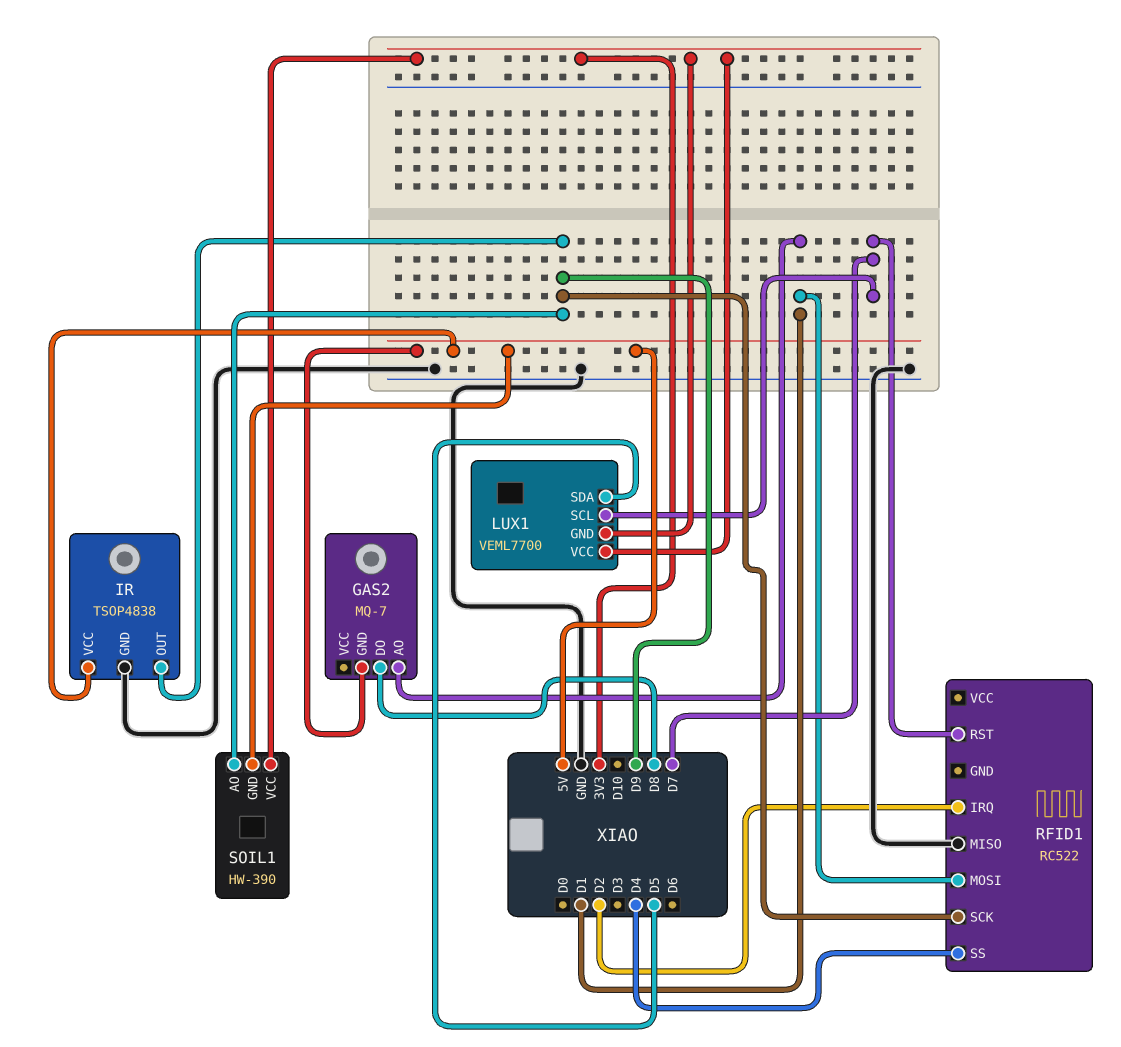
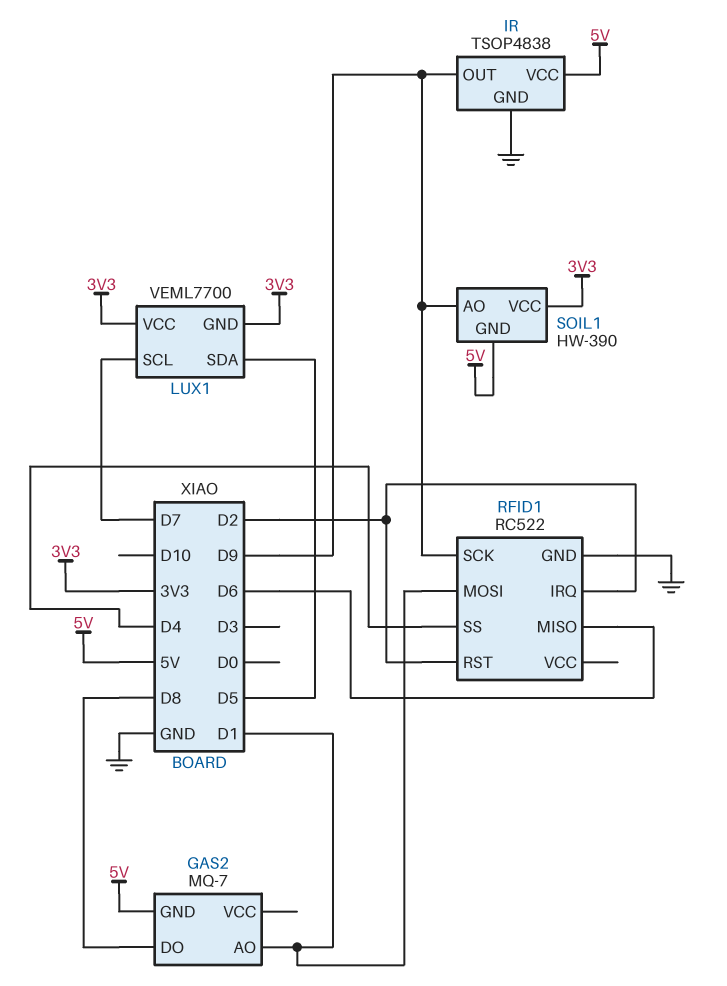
RFID1 pin GND: none -> GND
RFID1 pin MISO: GND -> D6
RFID1 pin RST: D7 -> D2

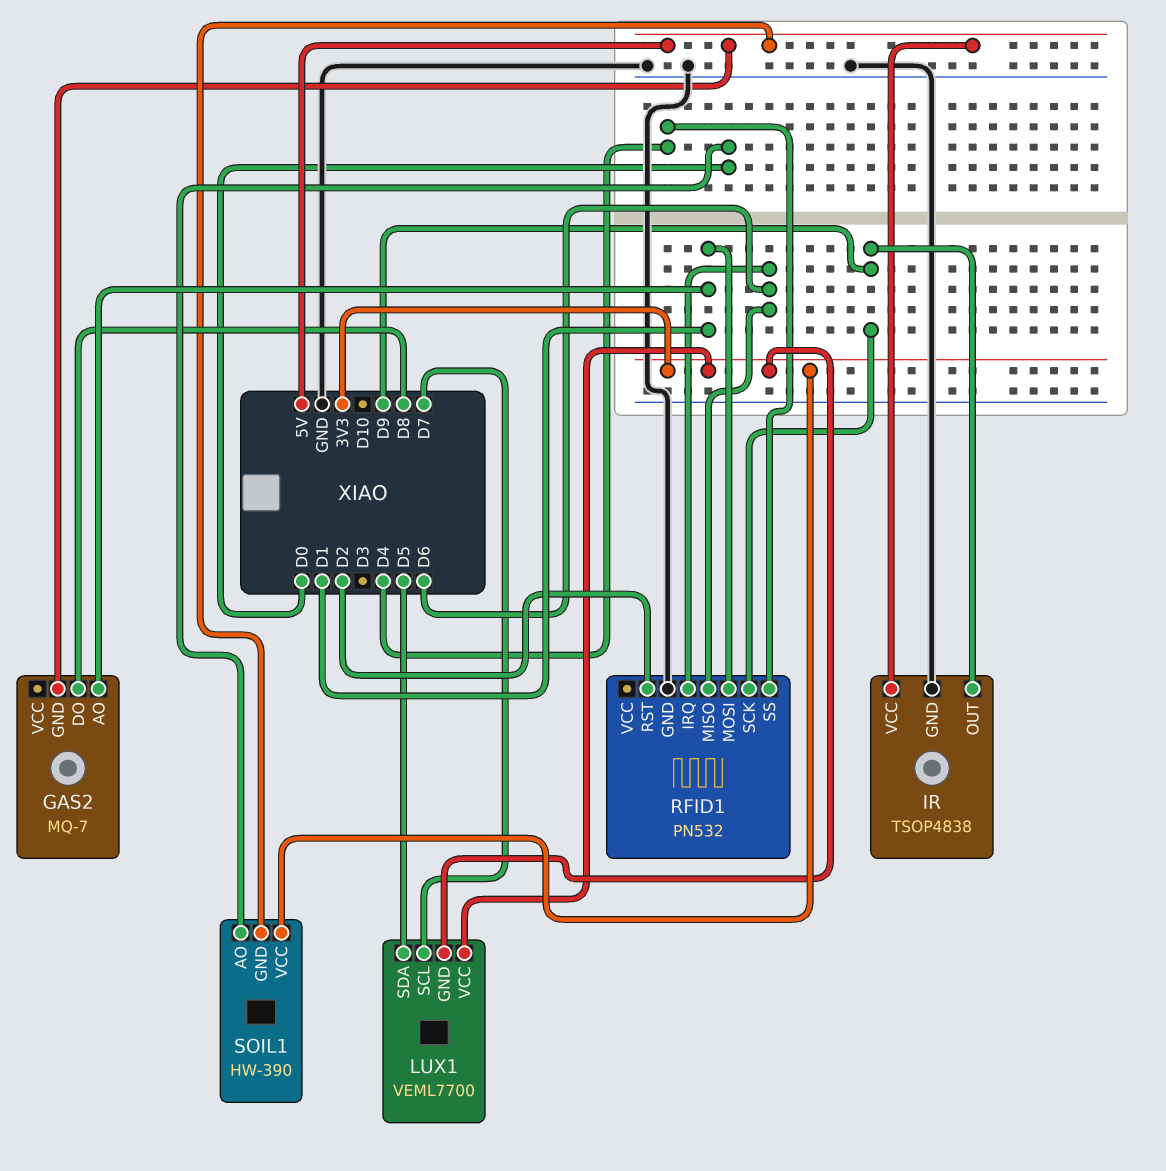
RFID1: RC522 -> PN532
RFID1 pin IRQ: D2 -> D6
SOIL1 pin AO: D9 -> D0

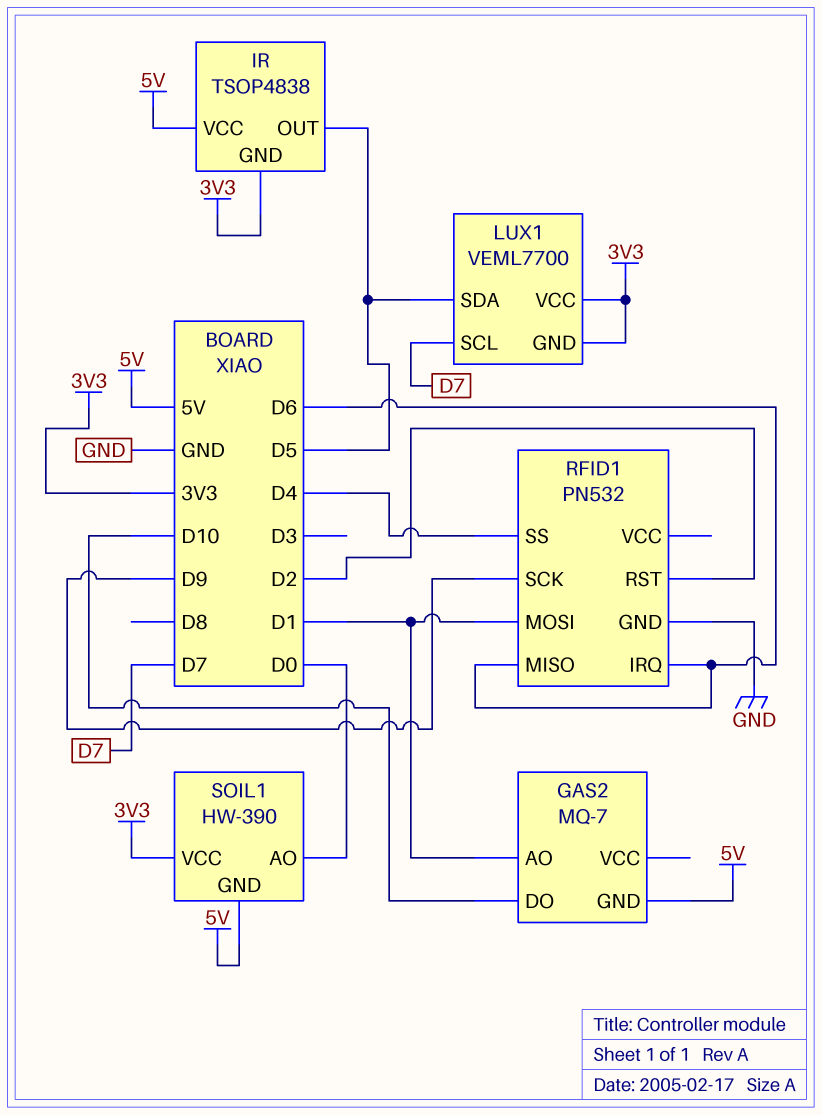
GAS2 pin DO: D8 -> D10
IR pin GND: GND -> 3V3
IR pin OUT: D9 -> D5

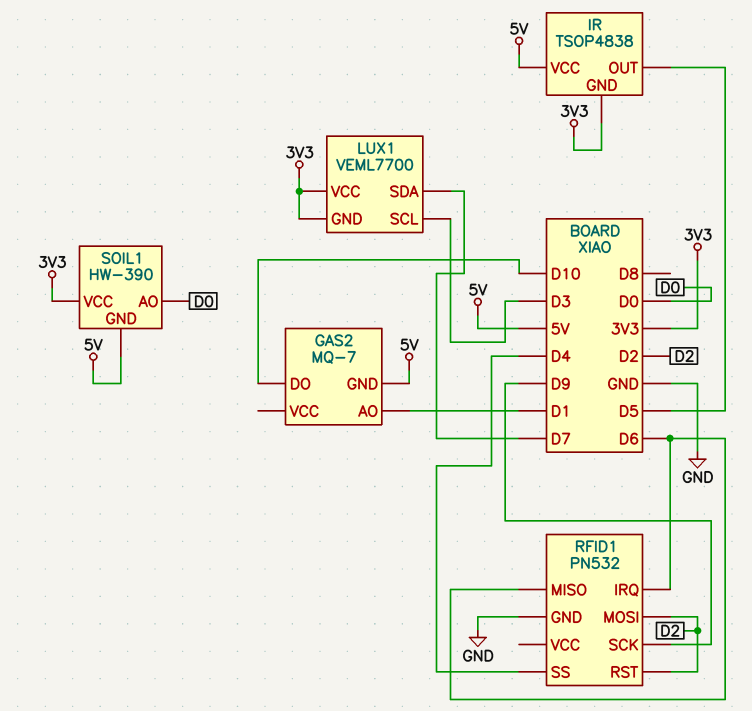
LUX1 pin SCL: D7 -> D3
LUX1 pin SDA: D5 -> D7
RFID1 pin MOSI: D1 -> D2

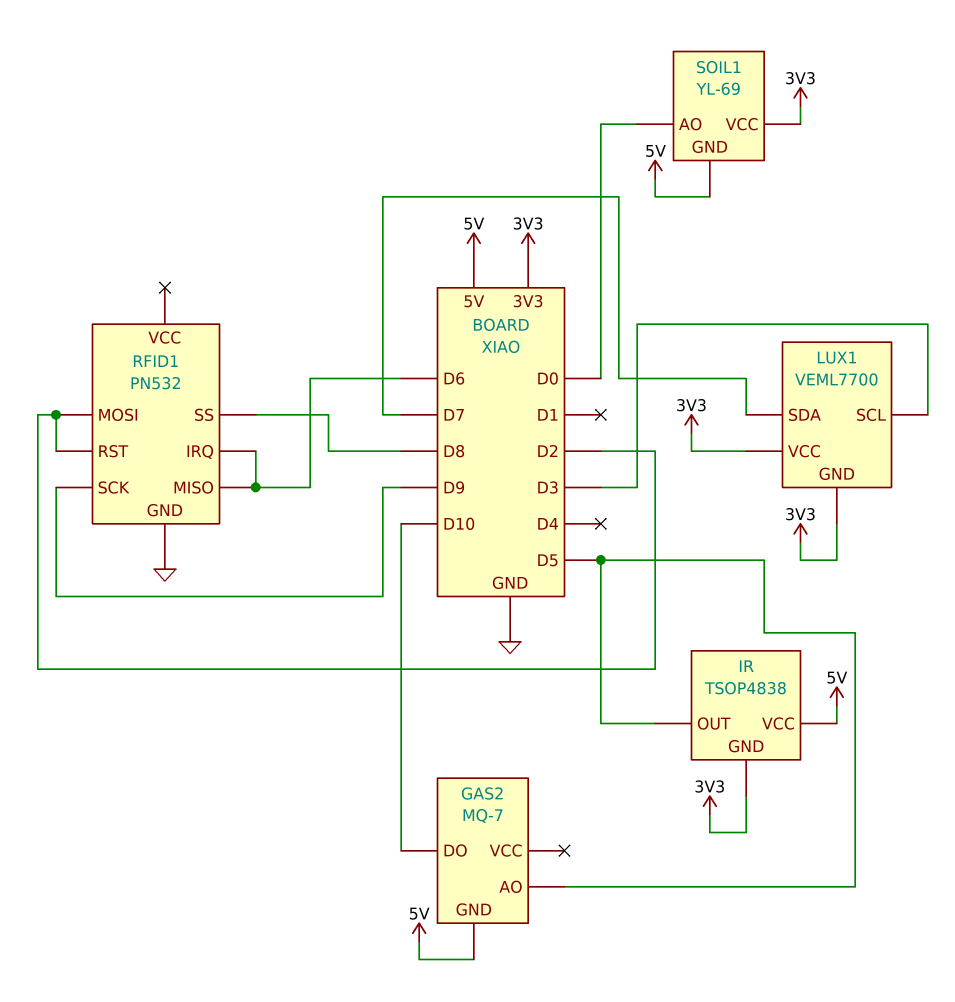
GAS2 pin AO: D1 -> D5
RFID1 pin SS: D4 -> D8
SOIL1: HW-390 -> YL-69

